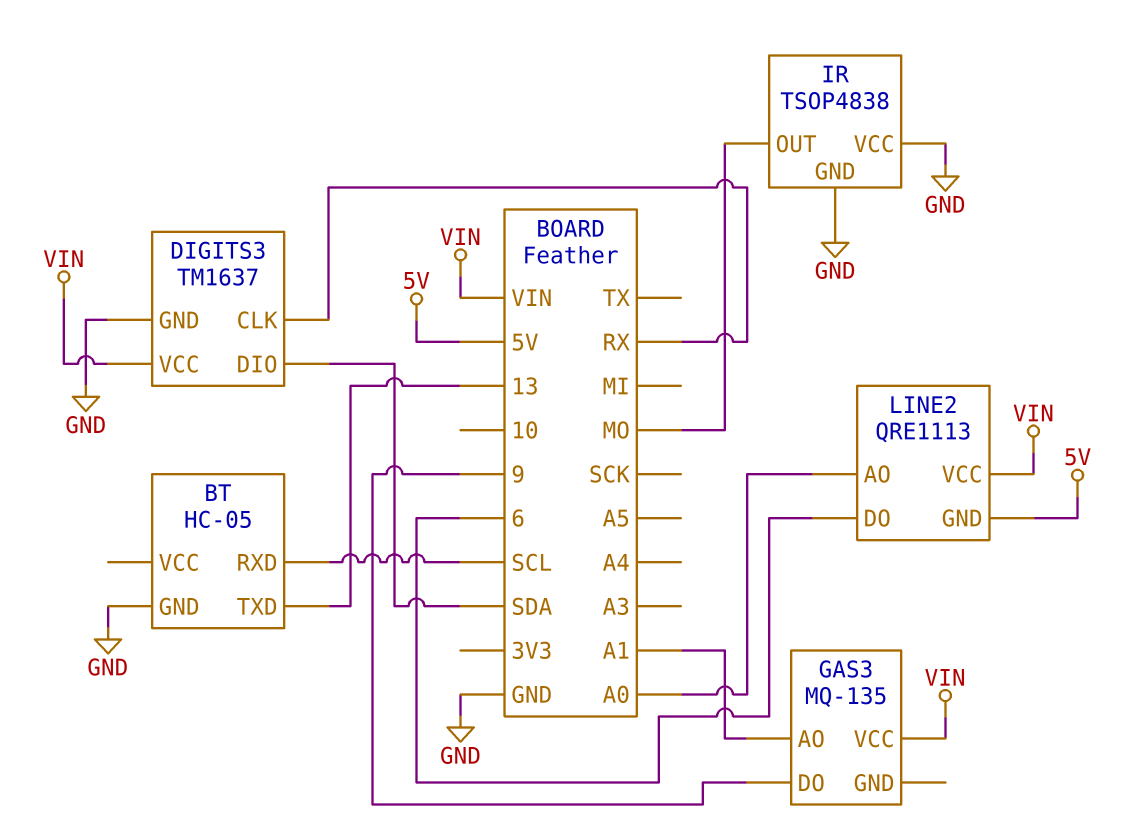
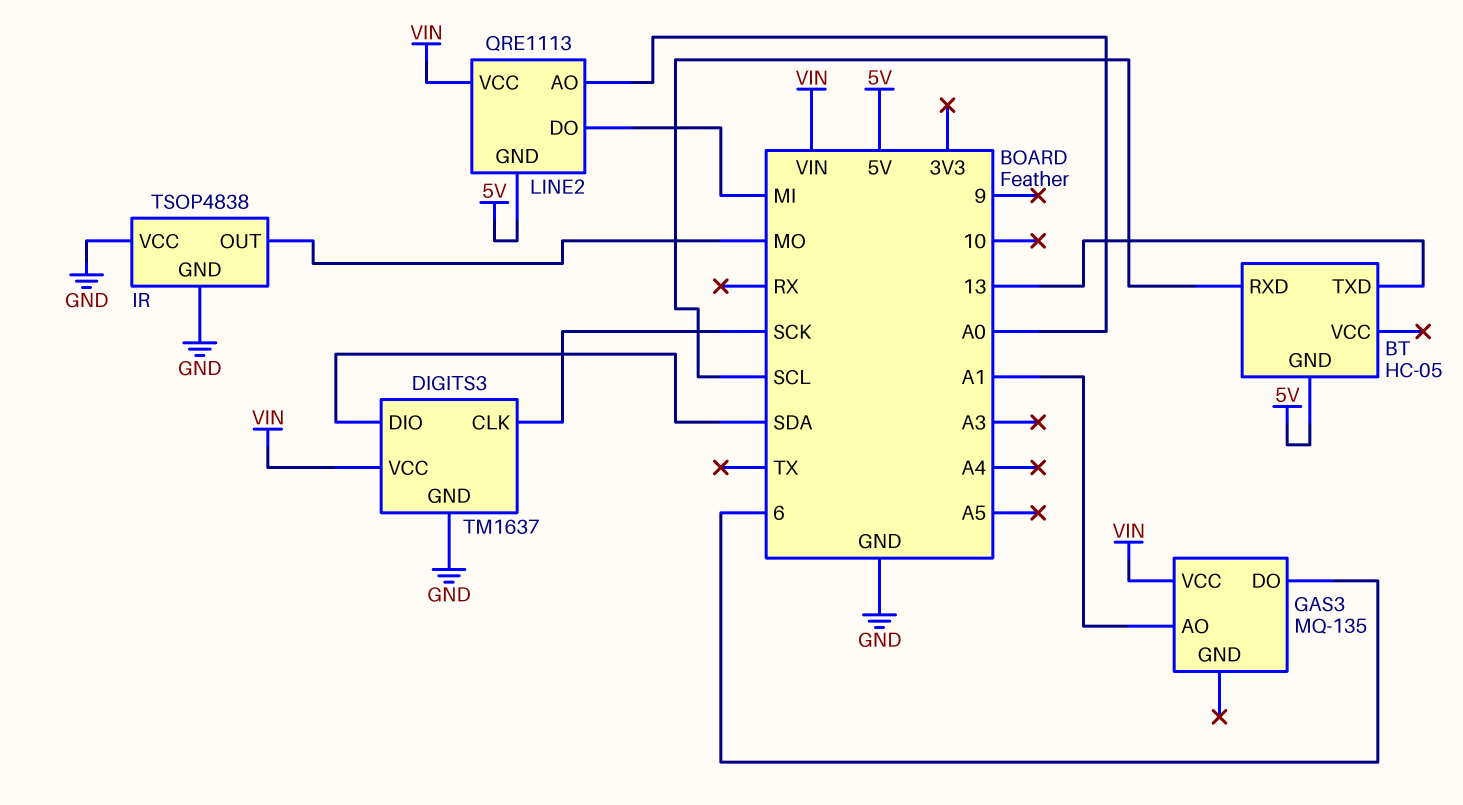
BT pin GND: GND -> 5V
DIGITS3 pin CLK: RX -> SCK
GAS3 pin DO: 9 -> 6
LINE2 pin DO: 6 -> MI

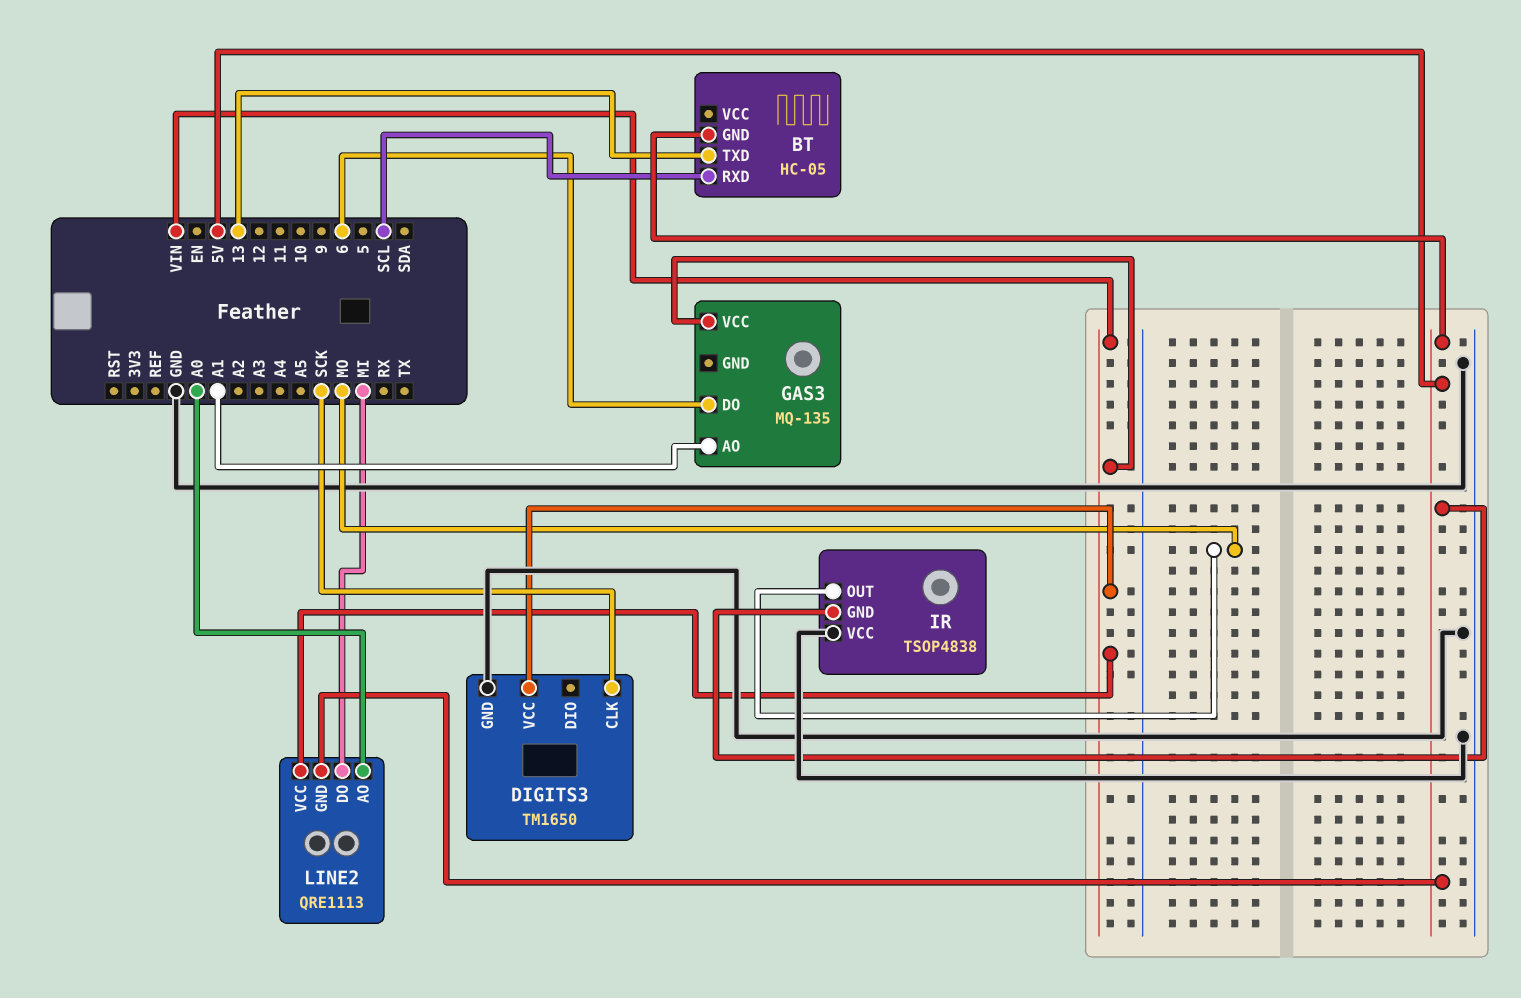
DIGITS3: TM1637 -> TM1650
DIGITS3 pin DIO: SDA -> none
IR pin GND: GND -> 5V

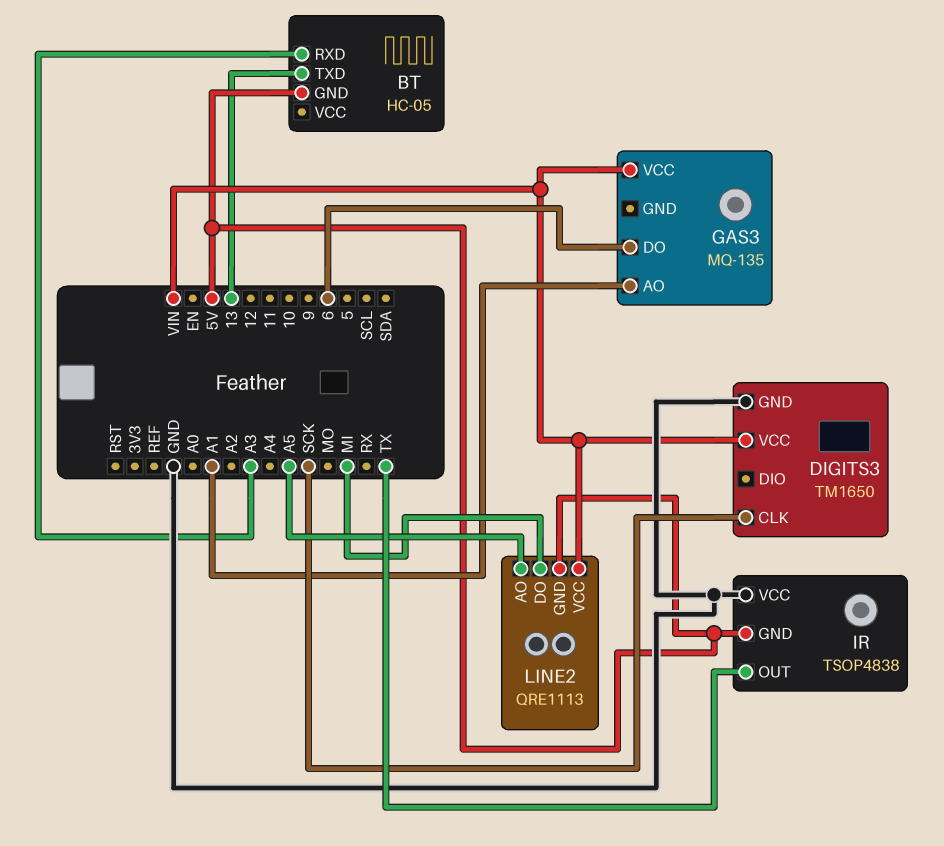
BT pin RXD: SCL -> A3
IR pin OUT: MO -> TX
LINE2 pin AO: A0 -> A5

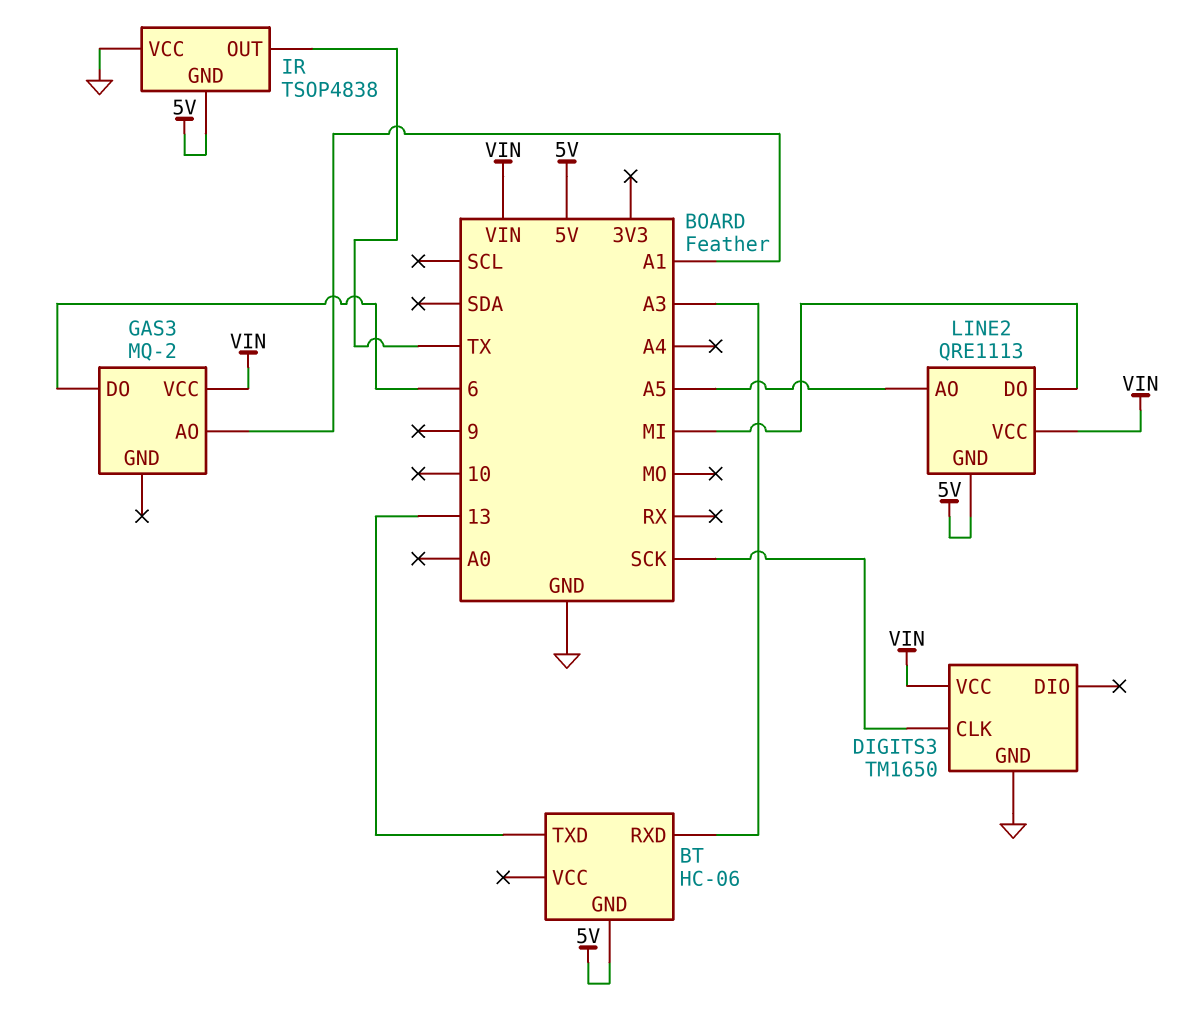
BT: HC-05 -> HC-06
GAS3: MQ-135 -> MQ-2

